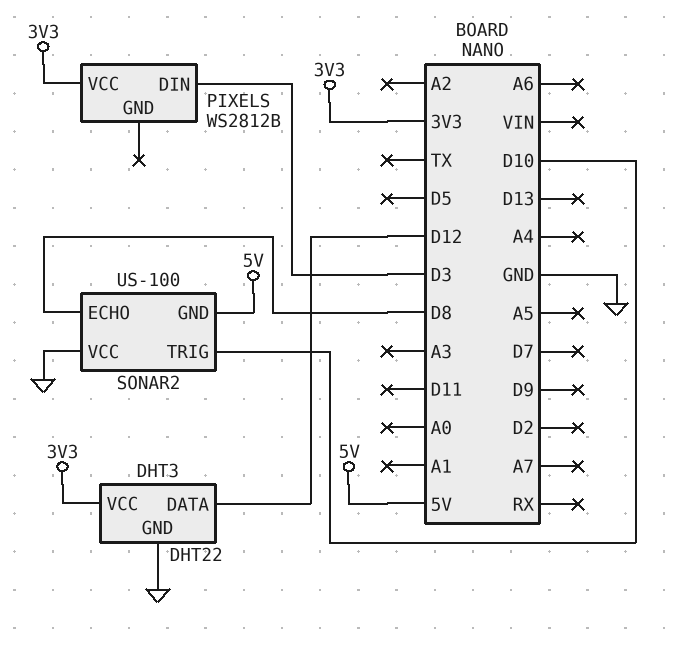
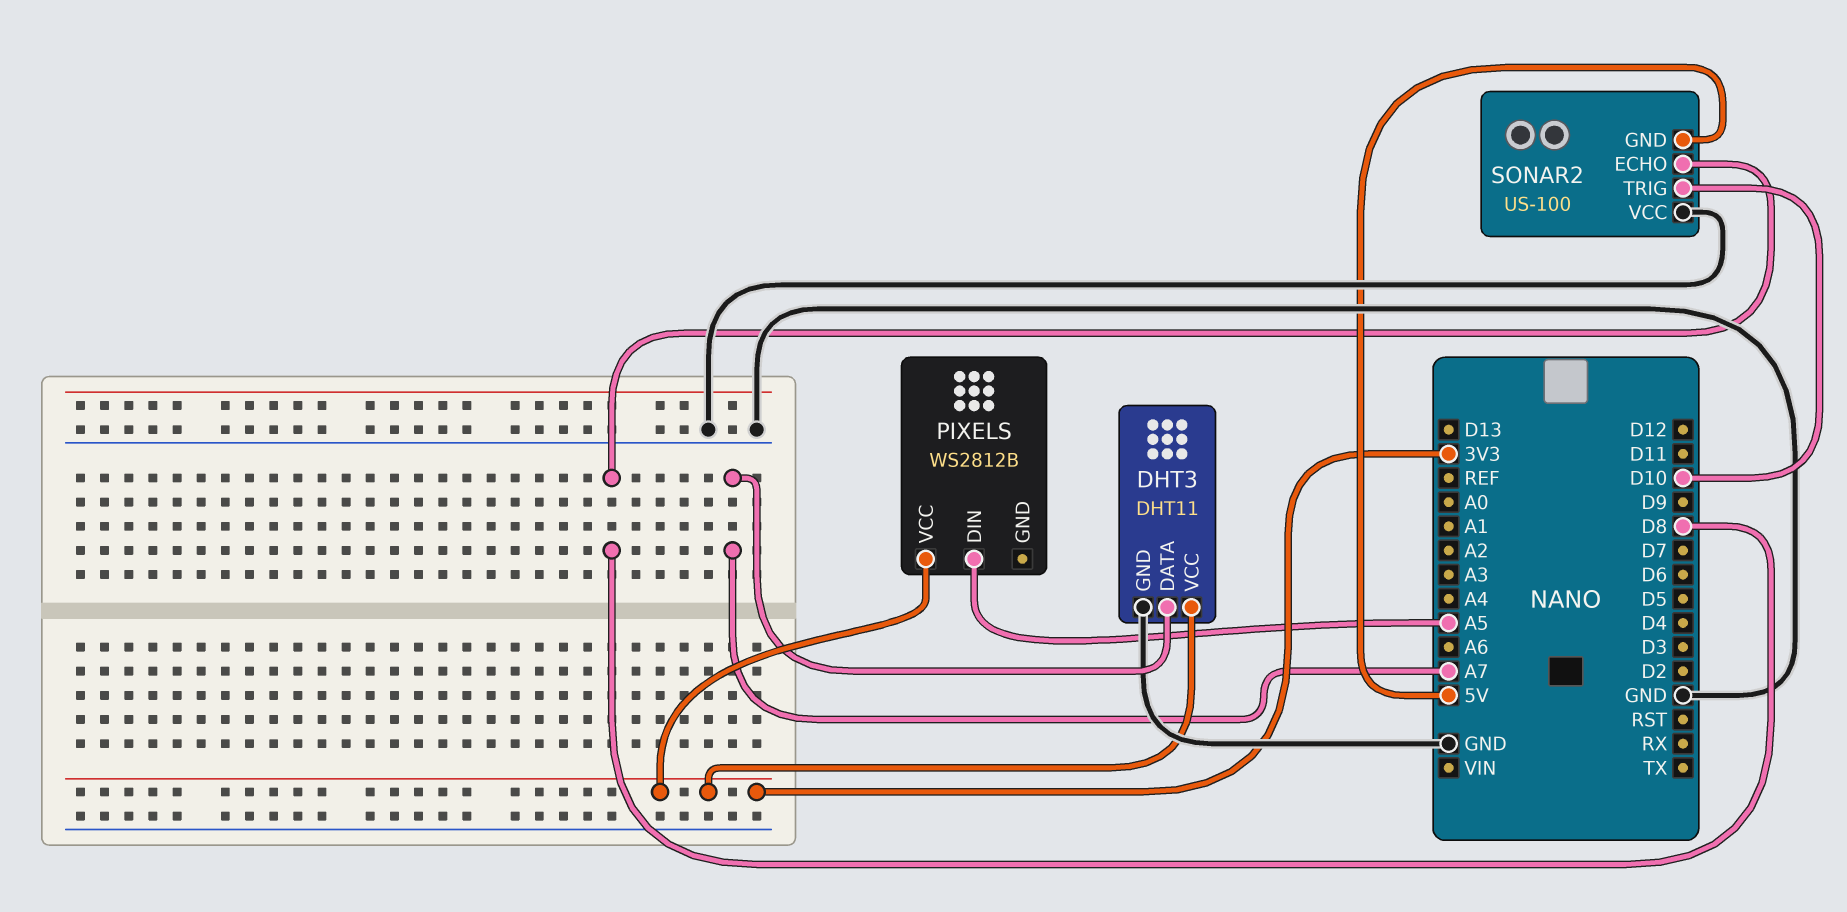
DHT3: DHT22 -> DHT11
DHT3 pin DATA: D12 -> A7
PIXELS pin DIN: D3 -> A5

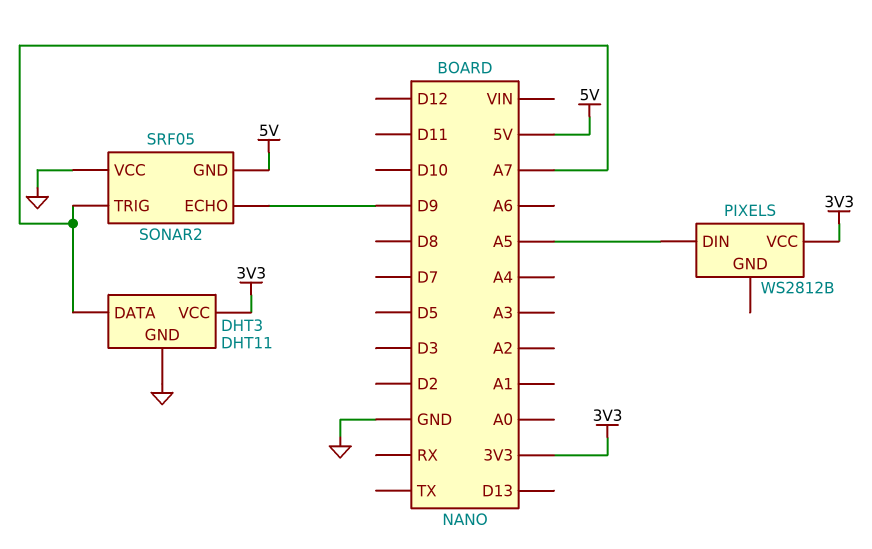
SONAR2: US-100 -> SRF05
SONAR2 pin ECHO: D8 -> D9
SONAR2 pin TRIG: D10 -> A7

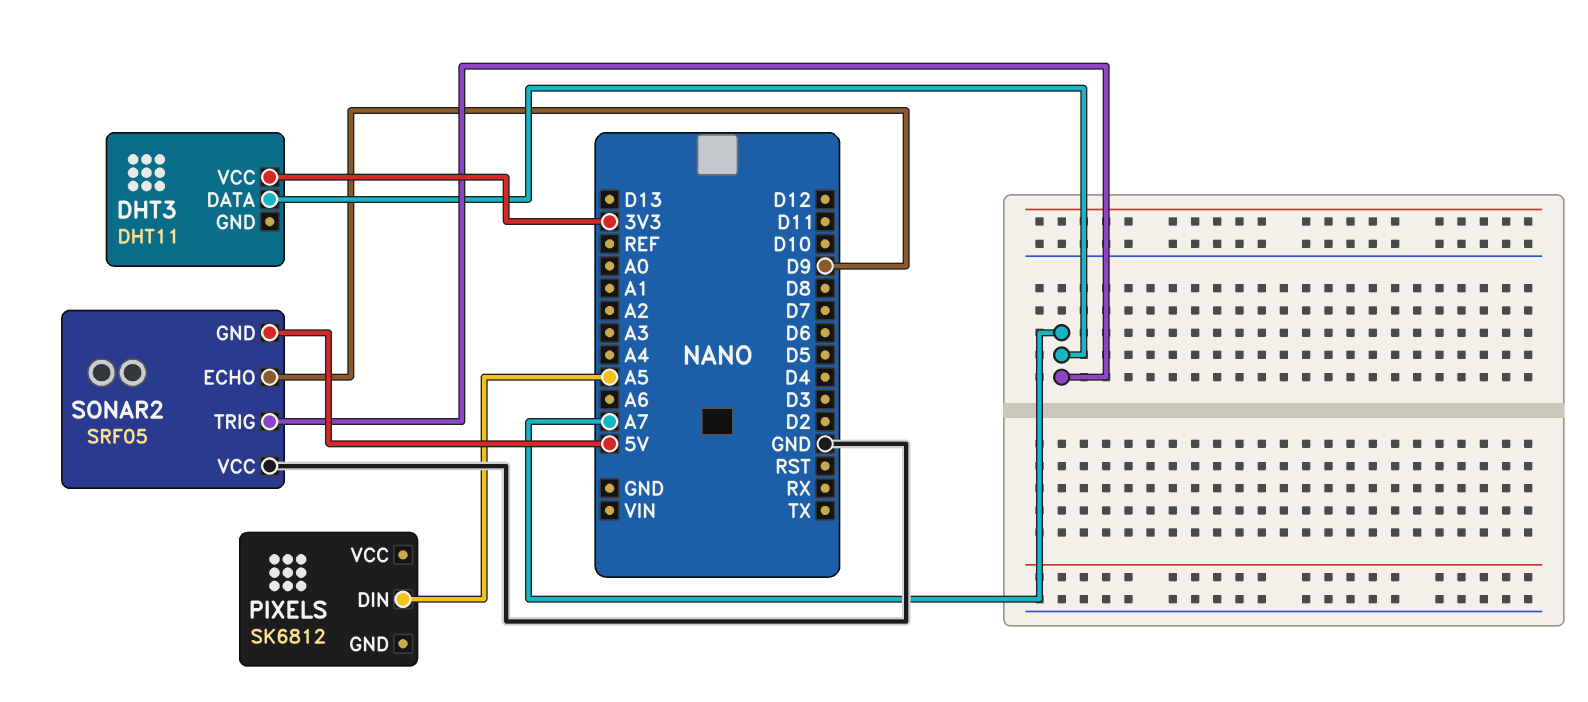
DHT3 pin GND: GND -> none
PIXELS: WS2812B -> SK6812
PIXELS pin VCC: 3V3 -> none

